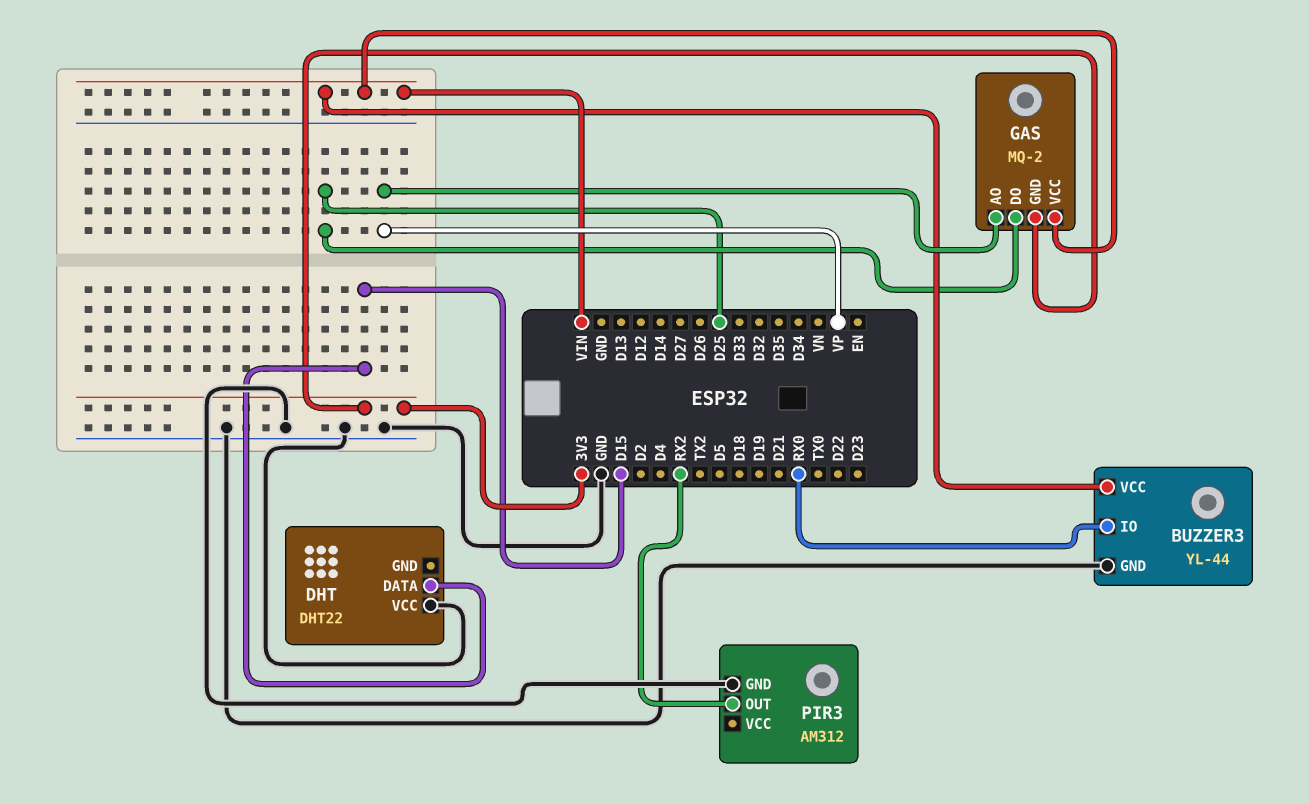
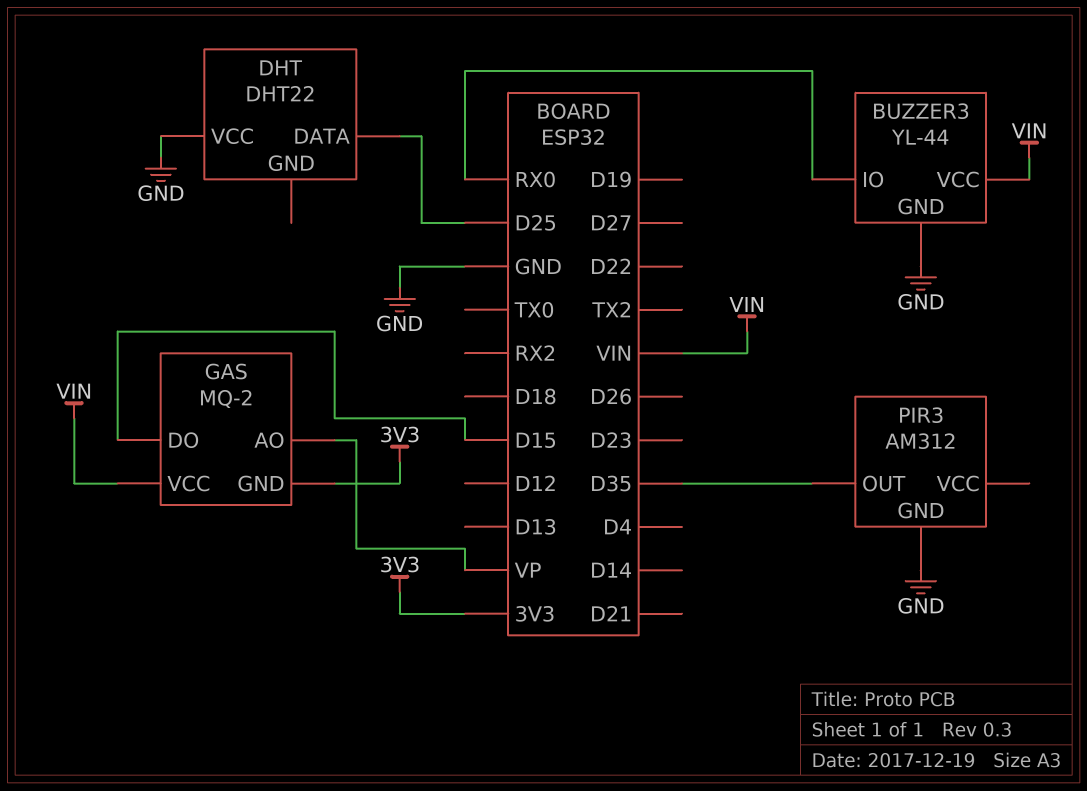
DHT pin DATA: D15 -> D25
GAS pin DO: D25 -> D15
PIR3 pin OUT: RX2 -> D35

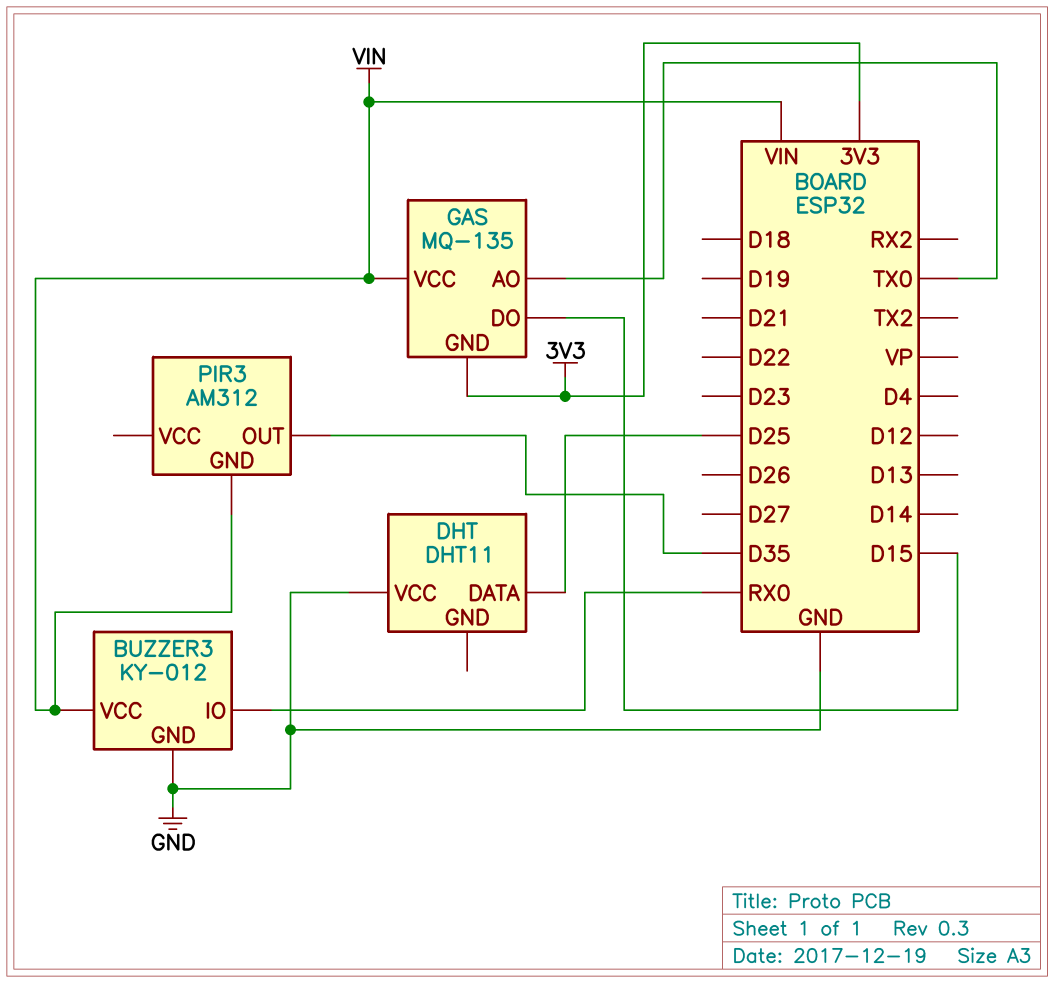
BUZZER3: YL-44 -> KY-012
DHT: DHT22 -> DHT11
GAS: MQ-2 -> MQ-135
GAS pin AO: VP -> TX0
PIR3 pin GND: GND -> VIN

